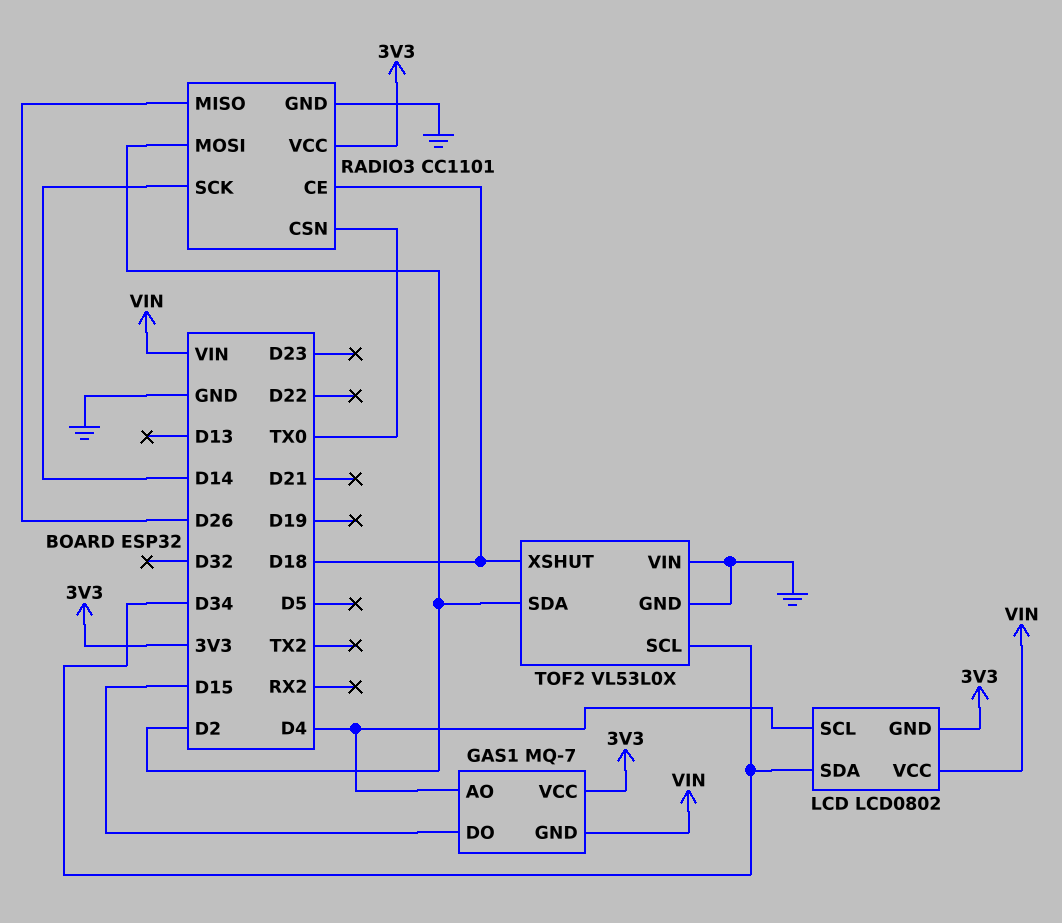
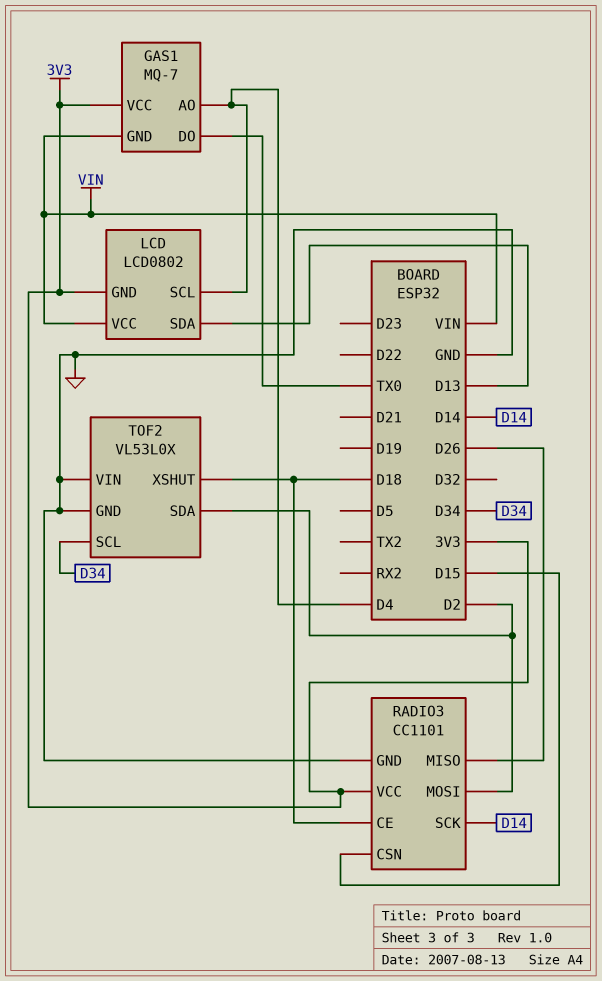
GAS1 pin DO: D15 -> TX0
LCD pin SDA: D34 -> D13
RADIO3 pin CSN: TX0 -> D15

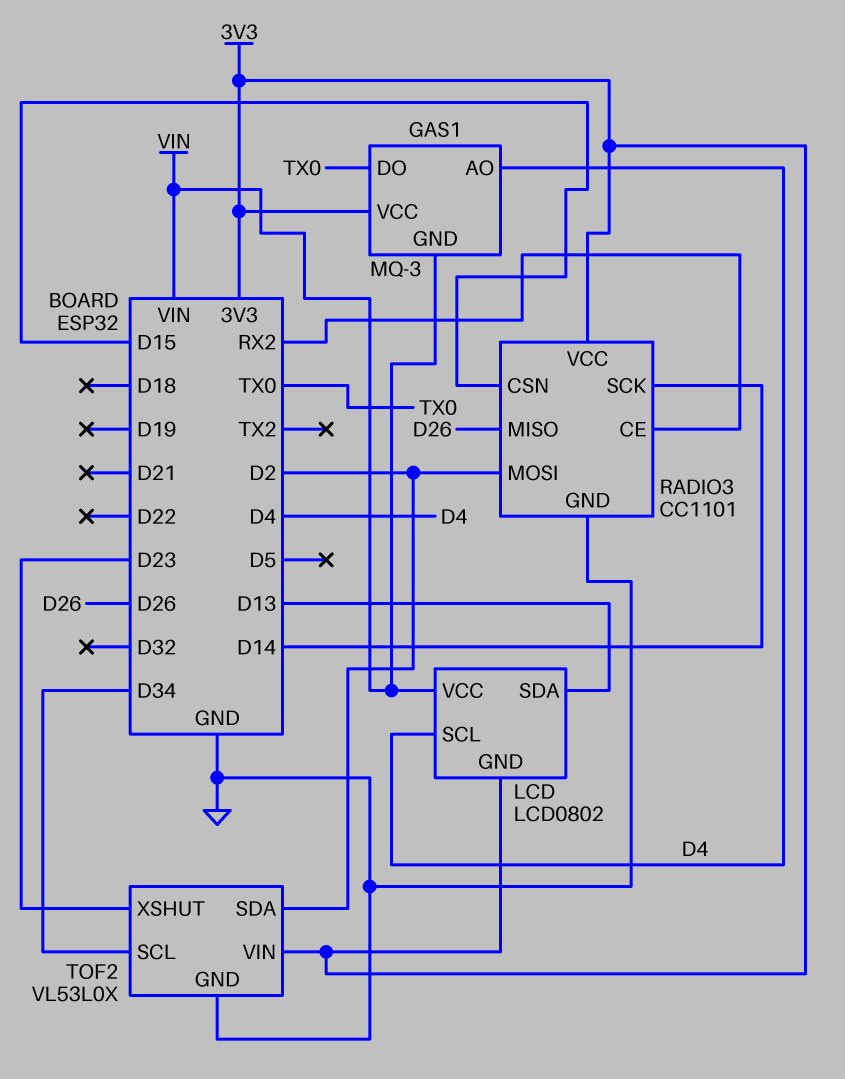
GAS1: MQ-7 -> MQ-3
RADIO3 pin CE: D18 -> RX2
TOF2 pin VIN: GND -> 3V3
TOF2 pin XSHUT: D18 -> D23

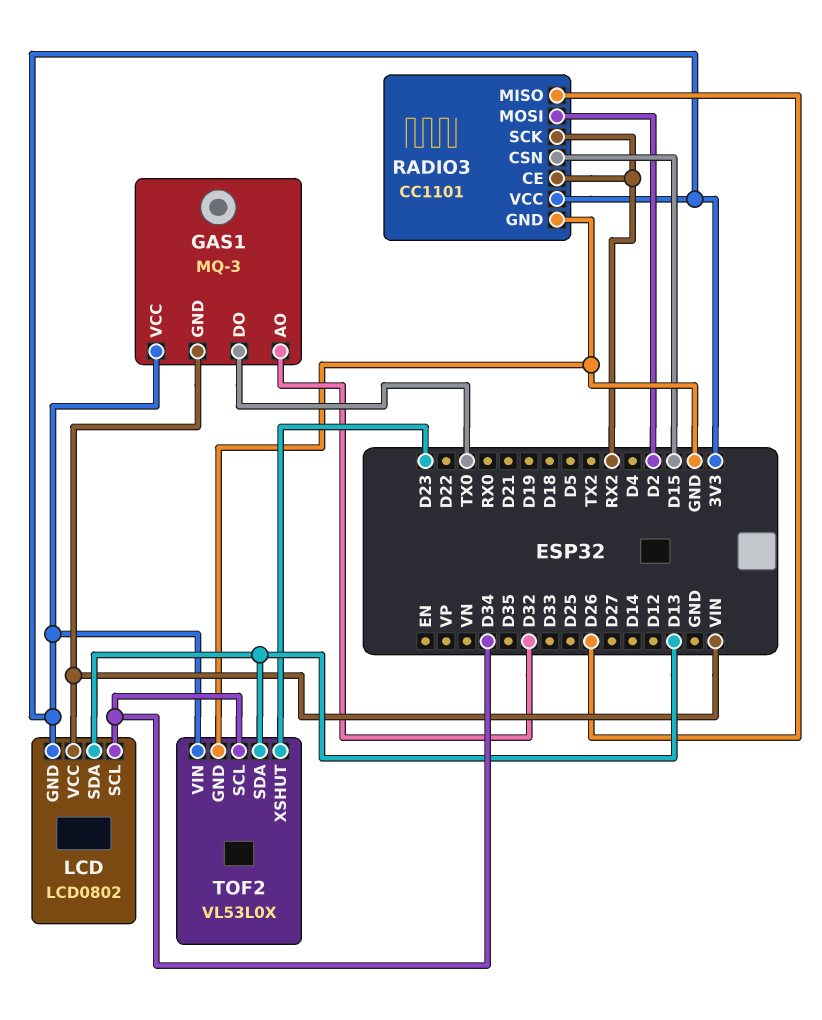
GAS1 pin AO: D4 -> D32
LCD pin SCL: D4 -> D34
RADIO3 pin SCK: D14 -> RX2
TOF2 pin SDA: D2 -> D13

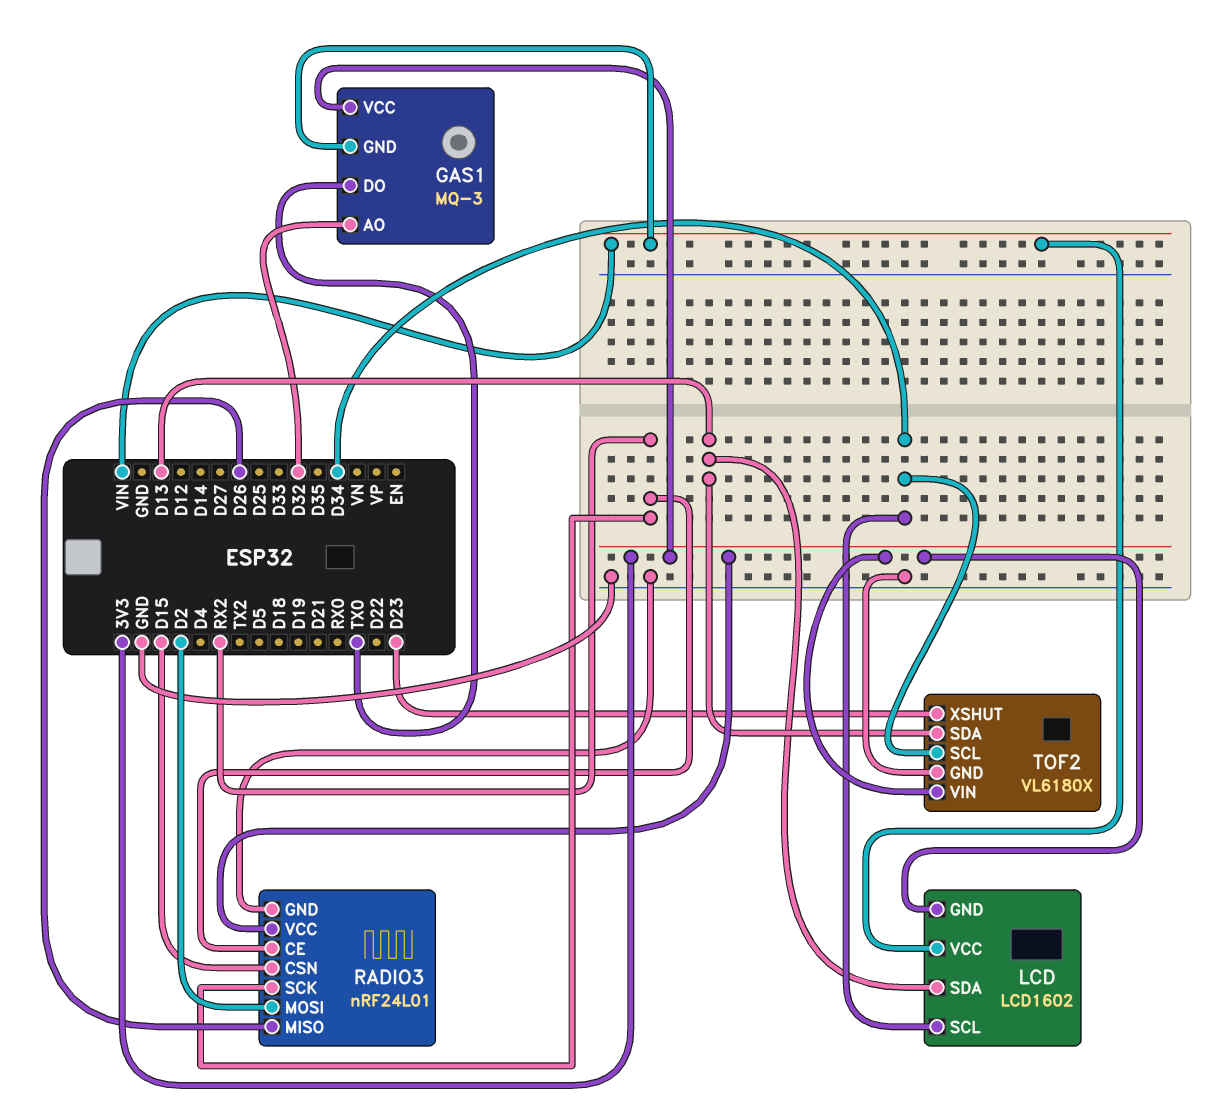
LCD: LCD0802 -> LCD1602
RADIO3: CC1101 -> nRF24L01
TOF2: VL53L0X -> VL6180X

